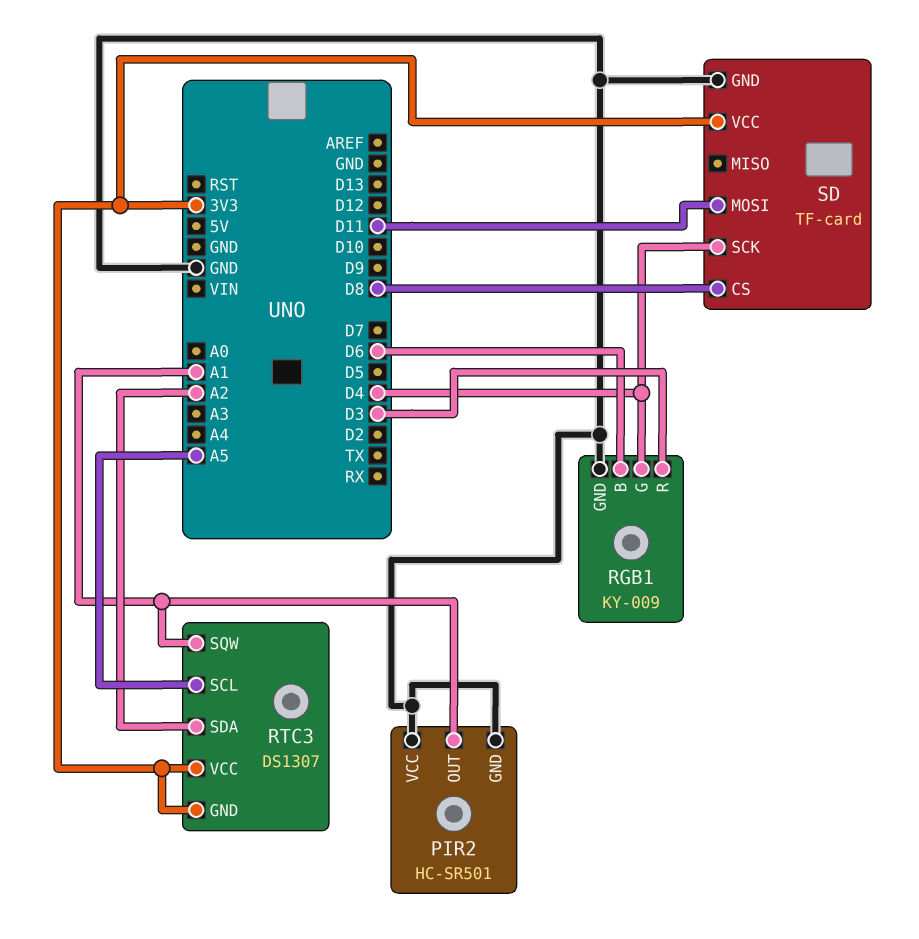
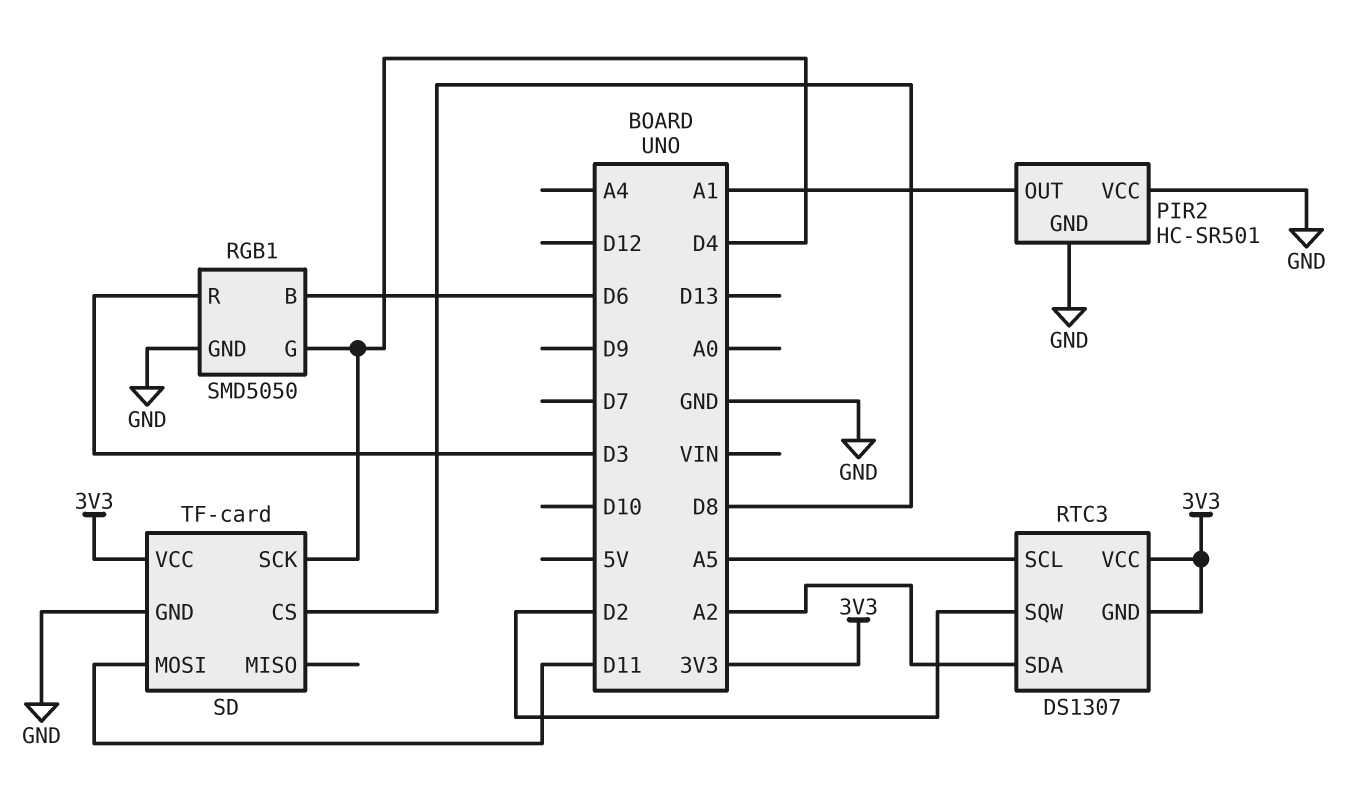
RGB1: KY-009 -> SMD5050
RTC3 pin SQW: A1 -> D2

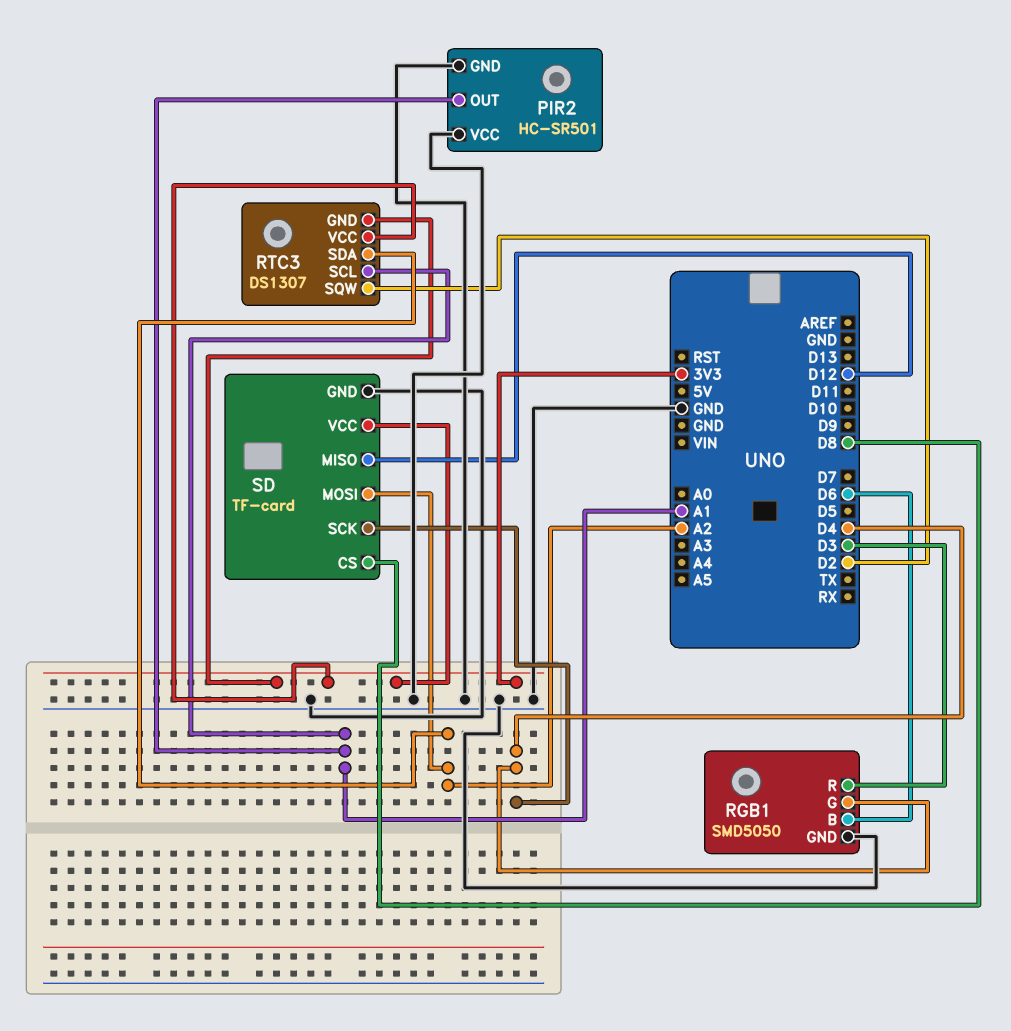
RTC3 pin SCL: A5 -> A1
SD pin MISO: none -> D12
SD pin MOSI: D11 -> A2

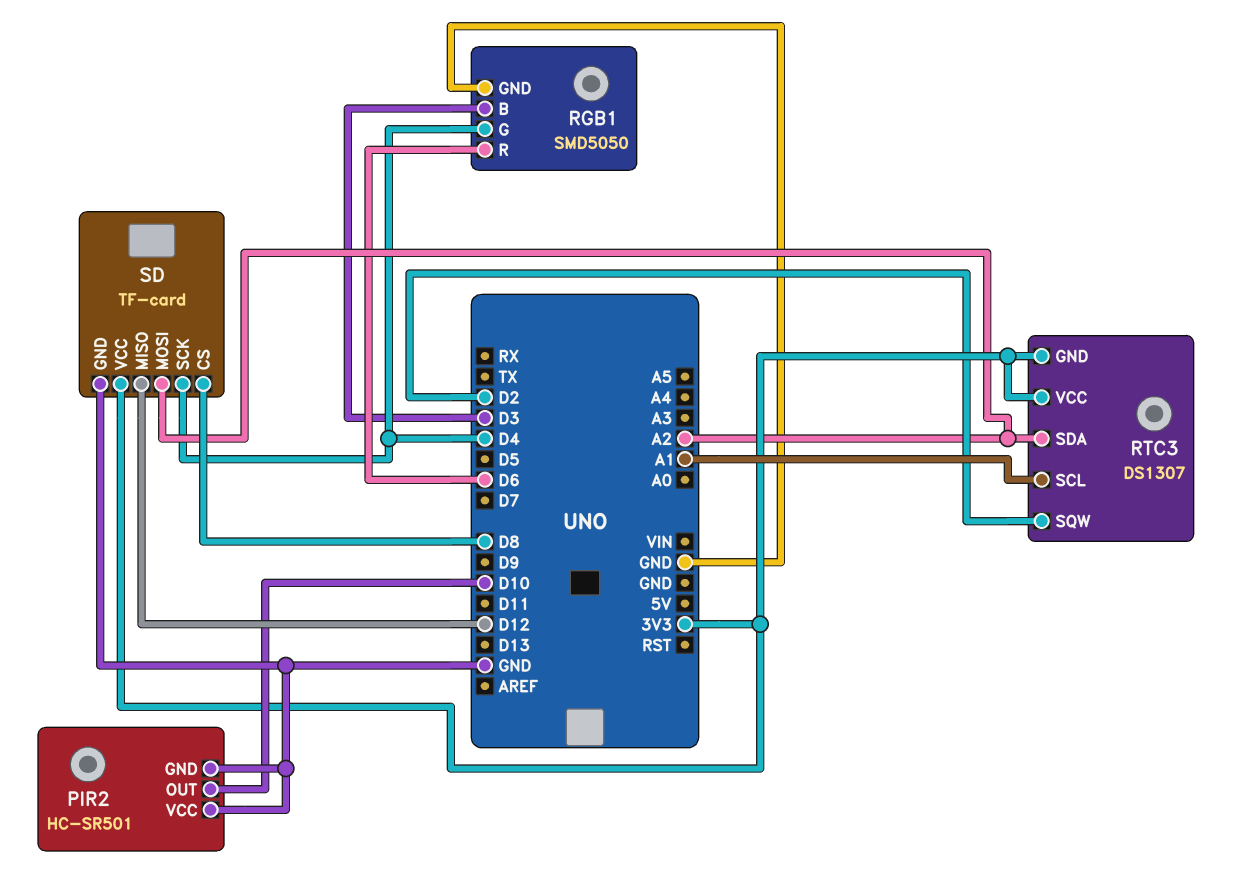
PIR2 pin OUT: A1 -> D10
RGB1 pin B: D6 -> D3
RGB1 pin R: D3 -> D6

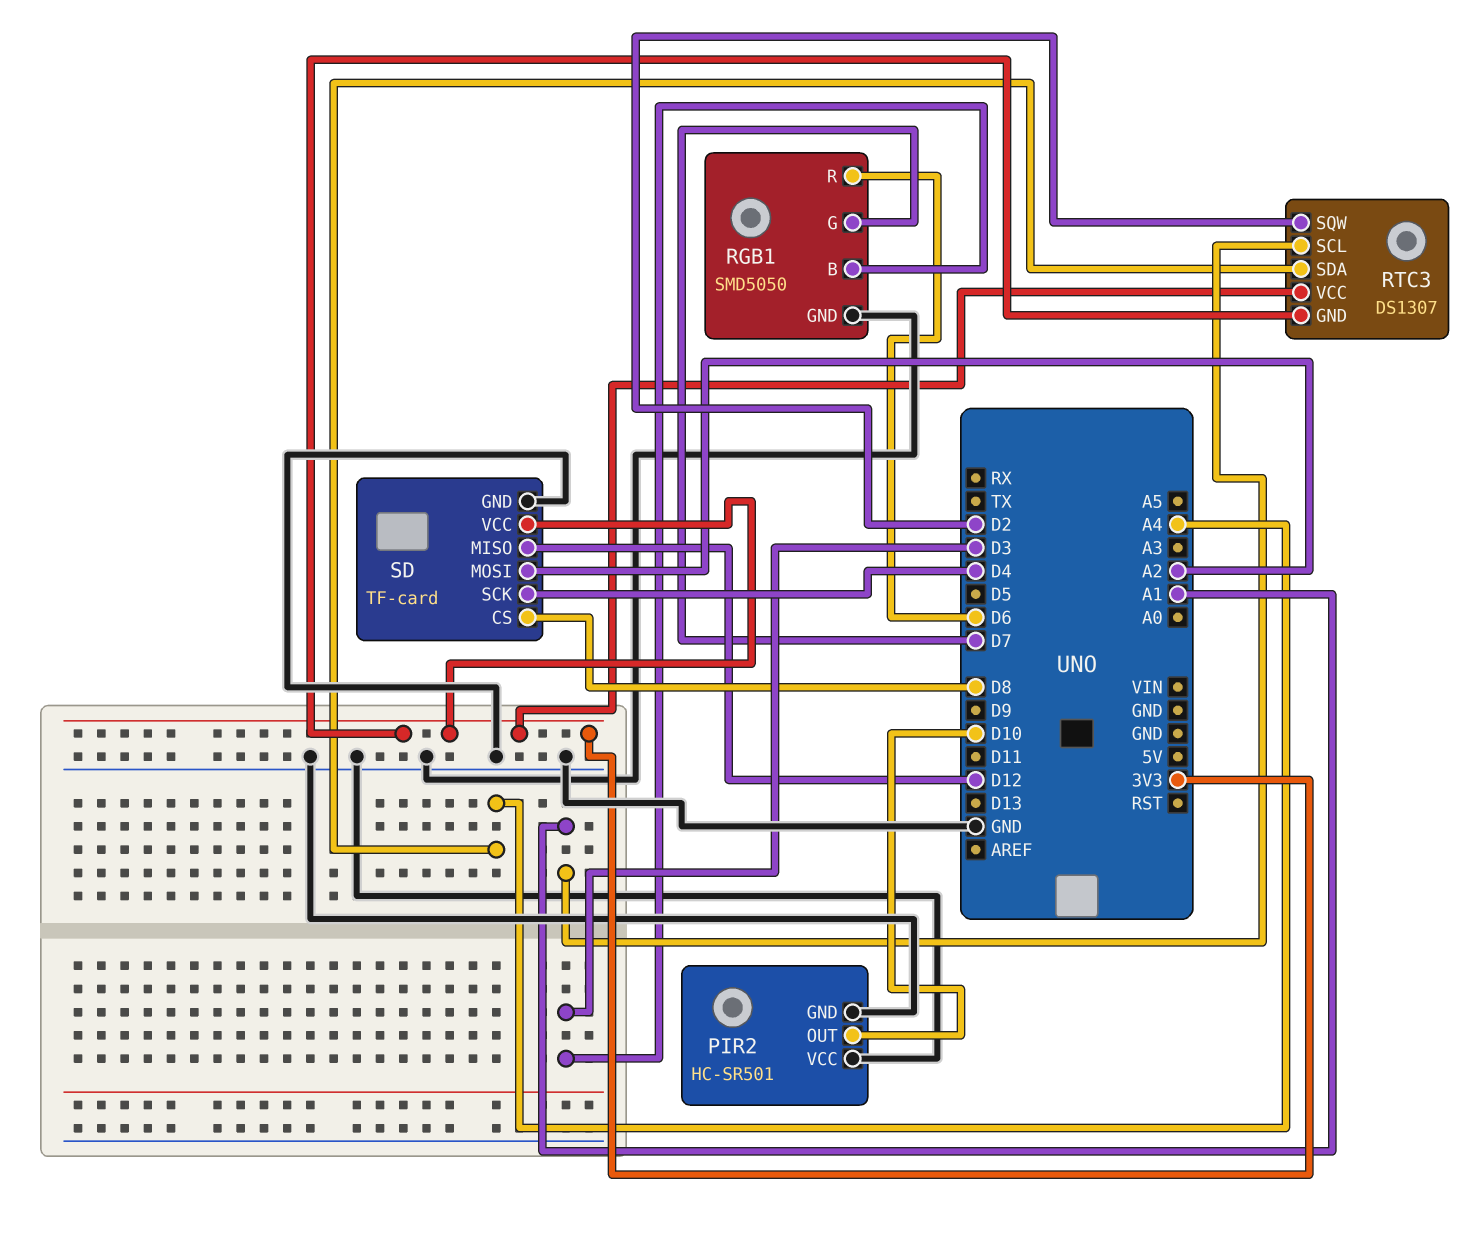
RGB1 pin G: D4 -> D7
RTC3 pin SDA: A2 -> A4

